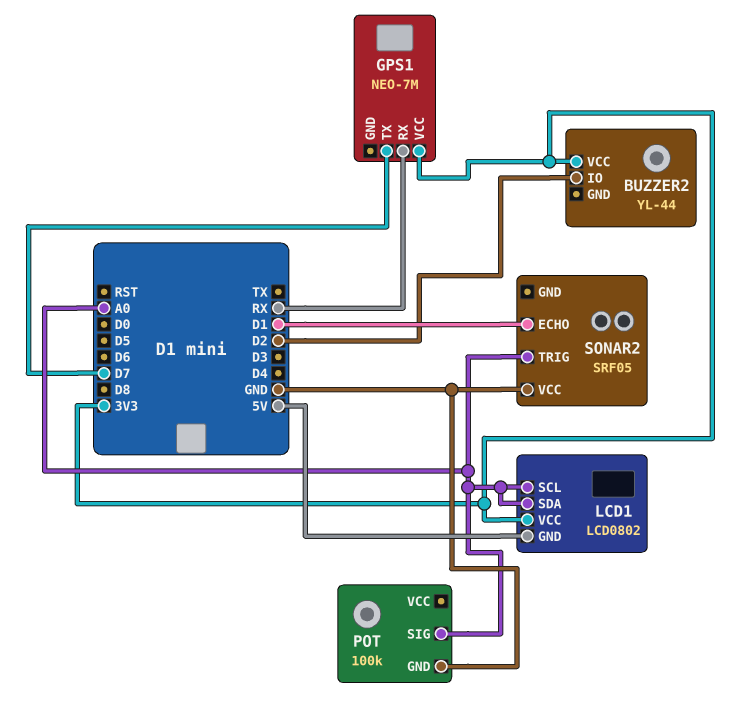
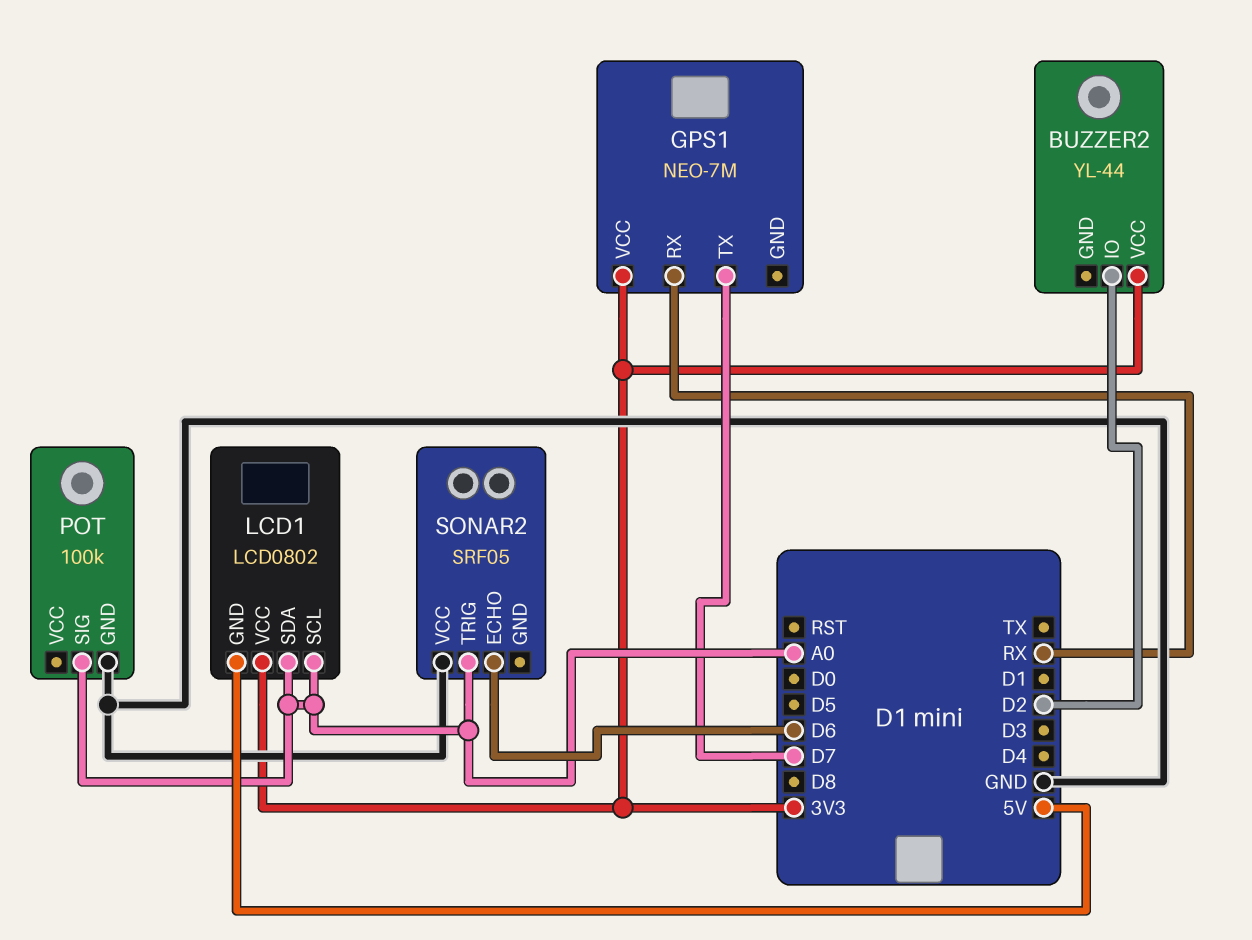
SONAR2 pin ECHO: D1 -> D6

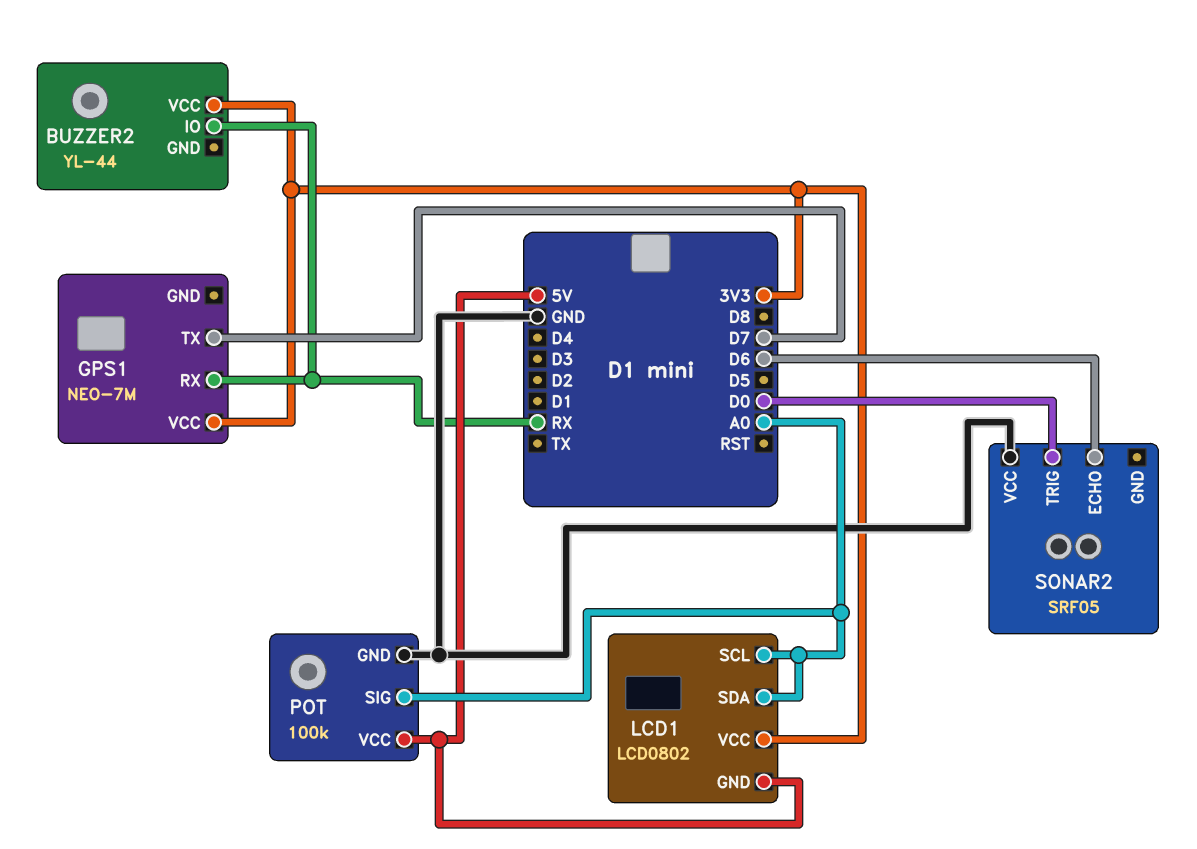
BUZZER2 pin IO: D2 -> RX
POT pin VCC: none -> 5V
SONAR2 pin TRIG: A0 -> D0

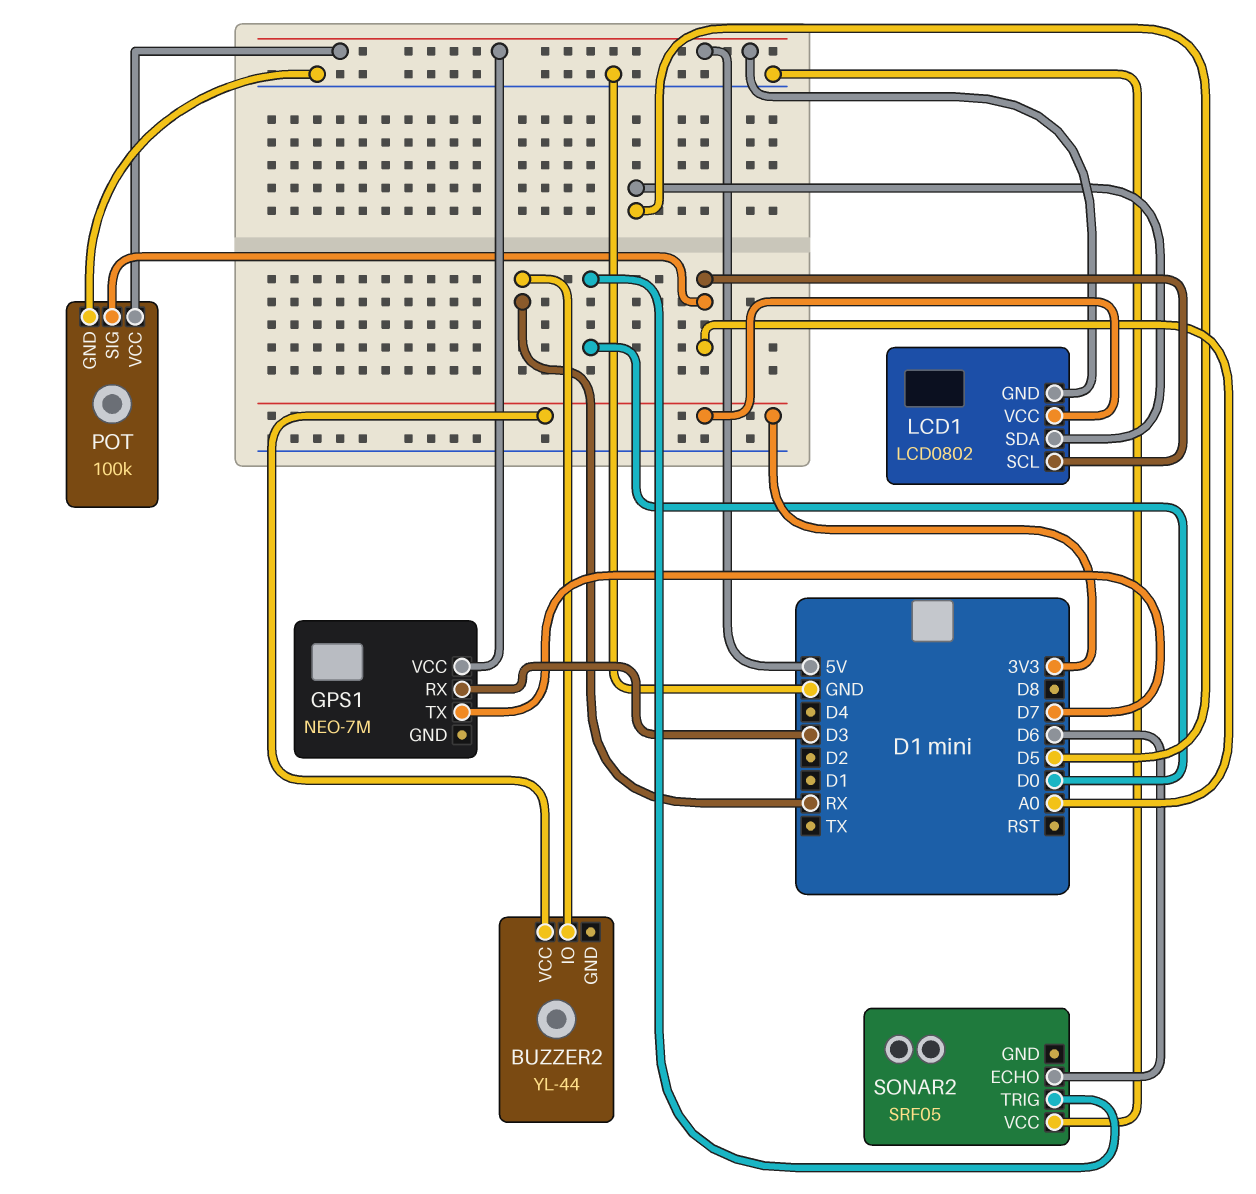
GPS1 pin RX: RX -> D3
GPS1 pin VCC: 3V3 -> 5V
LCD1 pin SDA: A0 -> D5

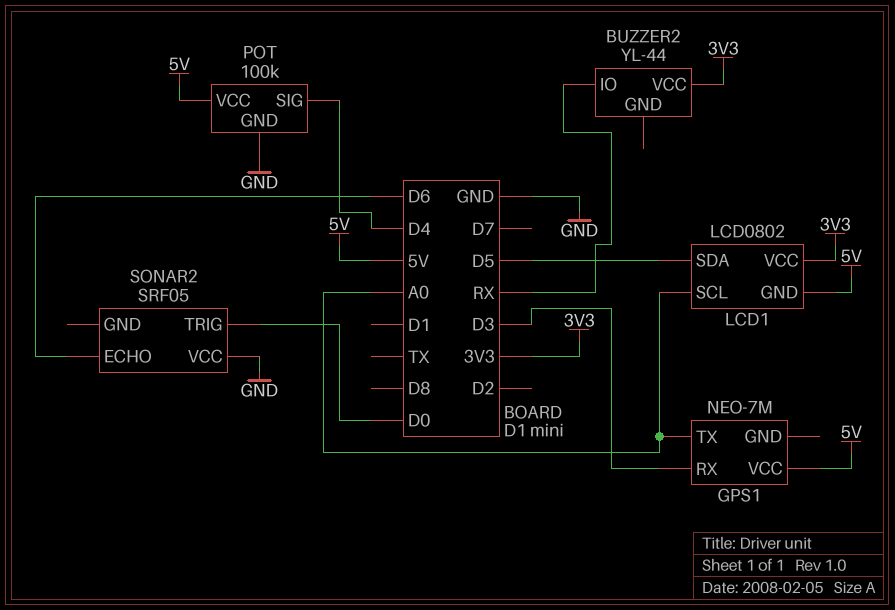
GPS1 pin TX: D7 -> A0
POT pin SIG: A0 -> D4

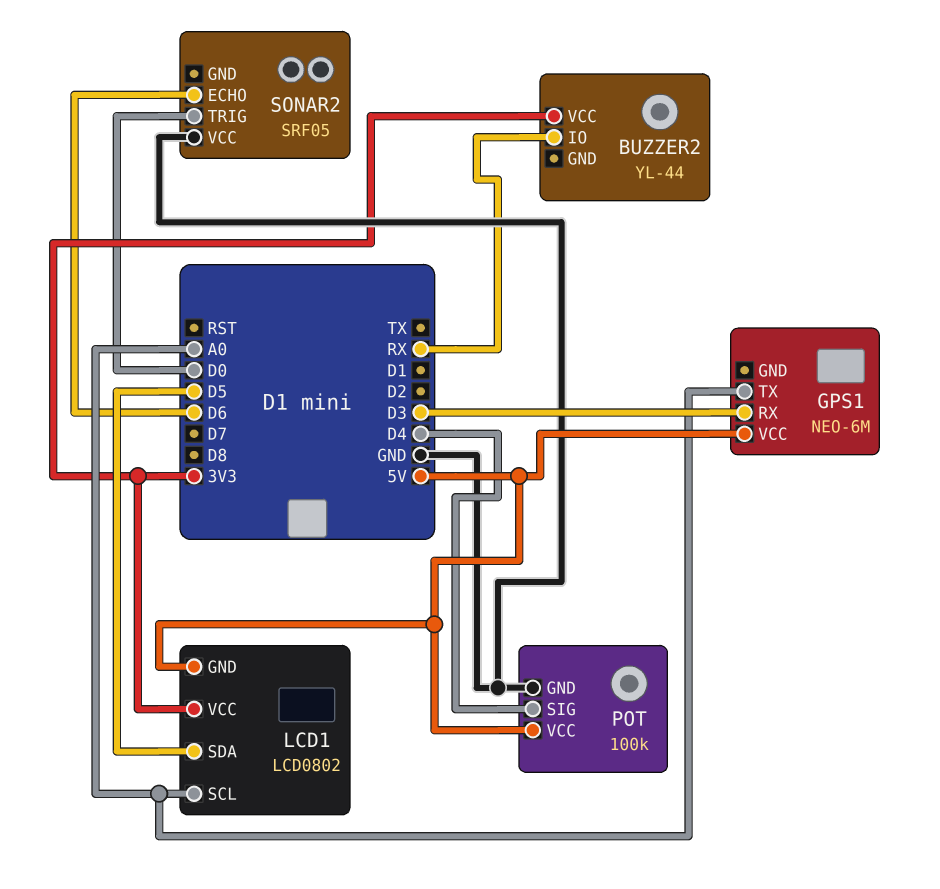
GPS1: NEO-7M -> NEO-6M

